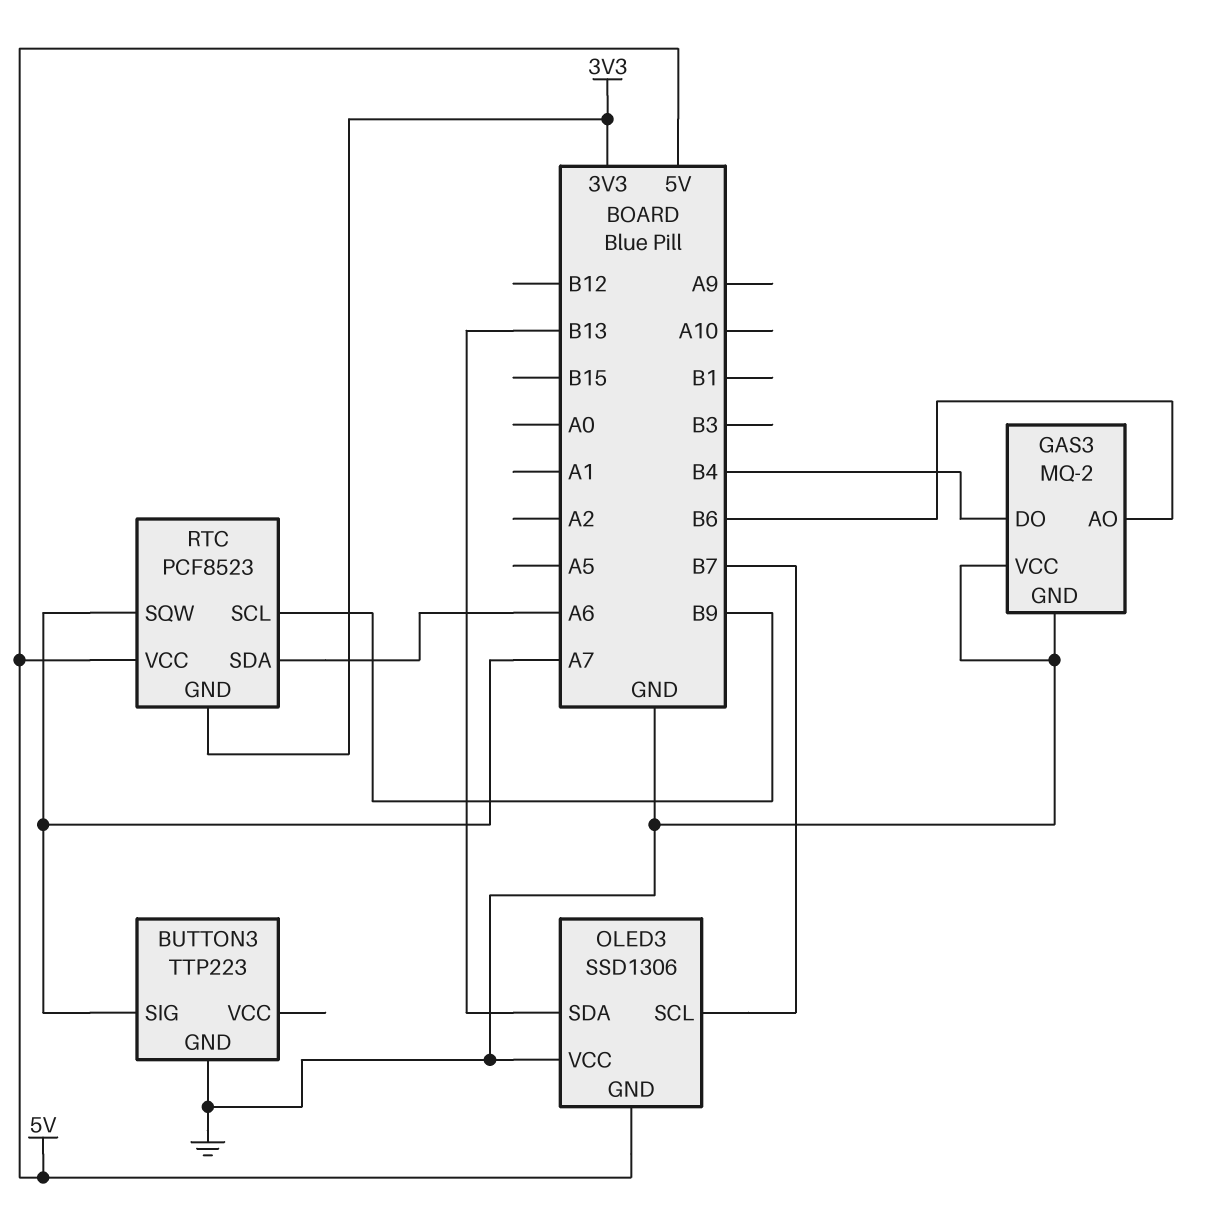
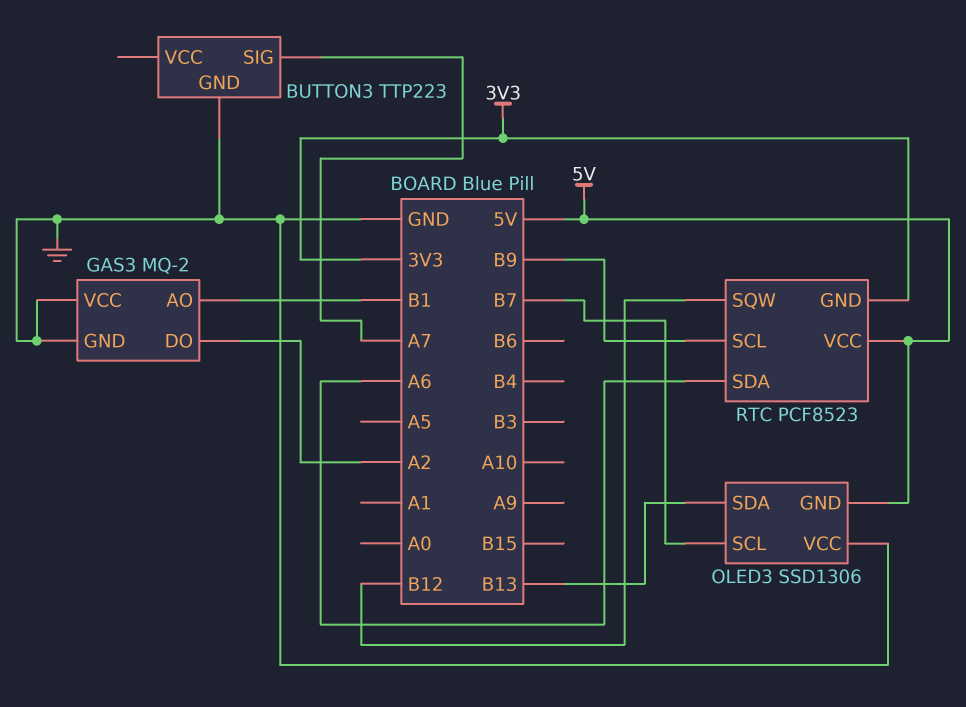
GAS3 pin AO: B6 -> B1
GAS3 pin DO: B4 -> A2
RTC pin SQW: A7 -> B12

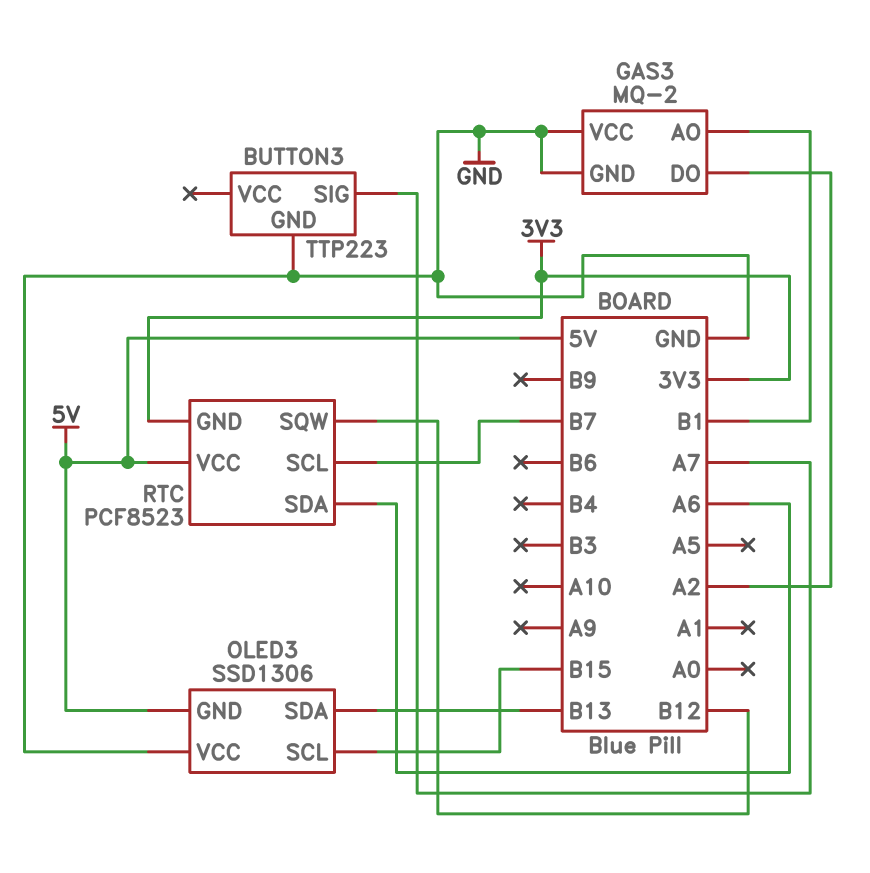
OLED3 pin SCL: B7 -> B15
RTC pin SCL: B9 -> B7

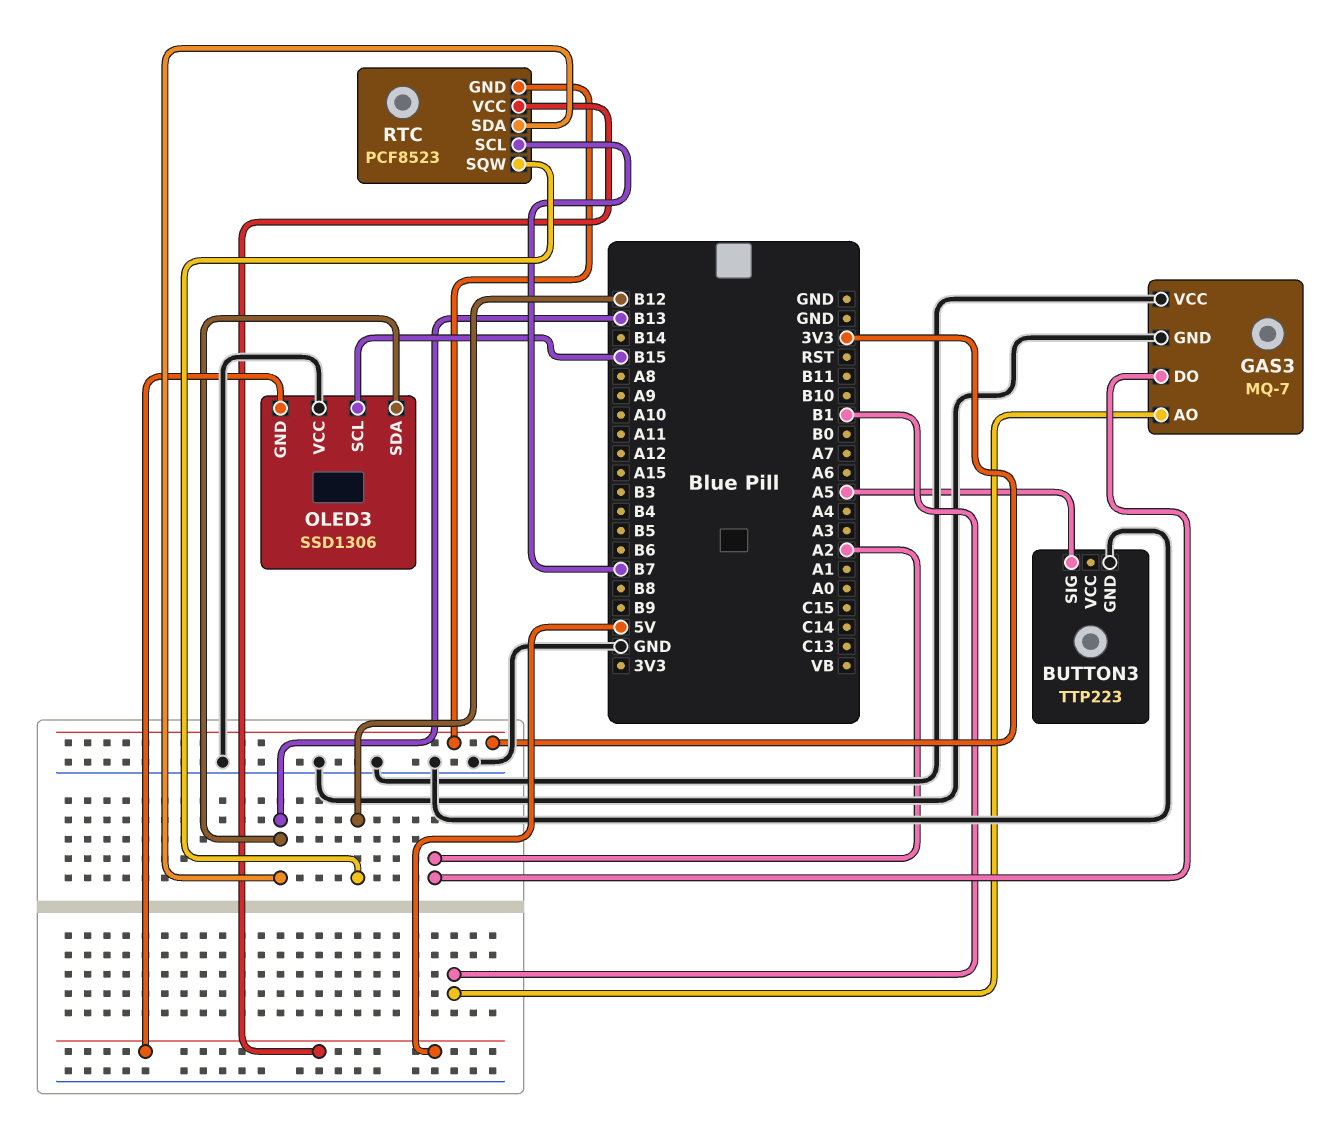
BUTTON3 pin SIG: A7 -> A5
GAS3: MQ-2 -> MQ-7
RTC pin SDA: A6 -> B13

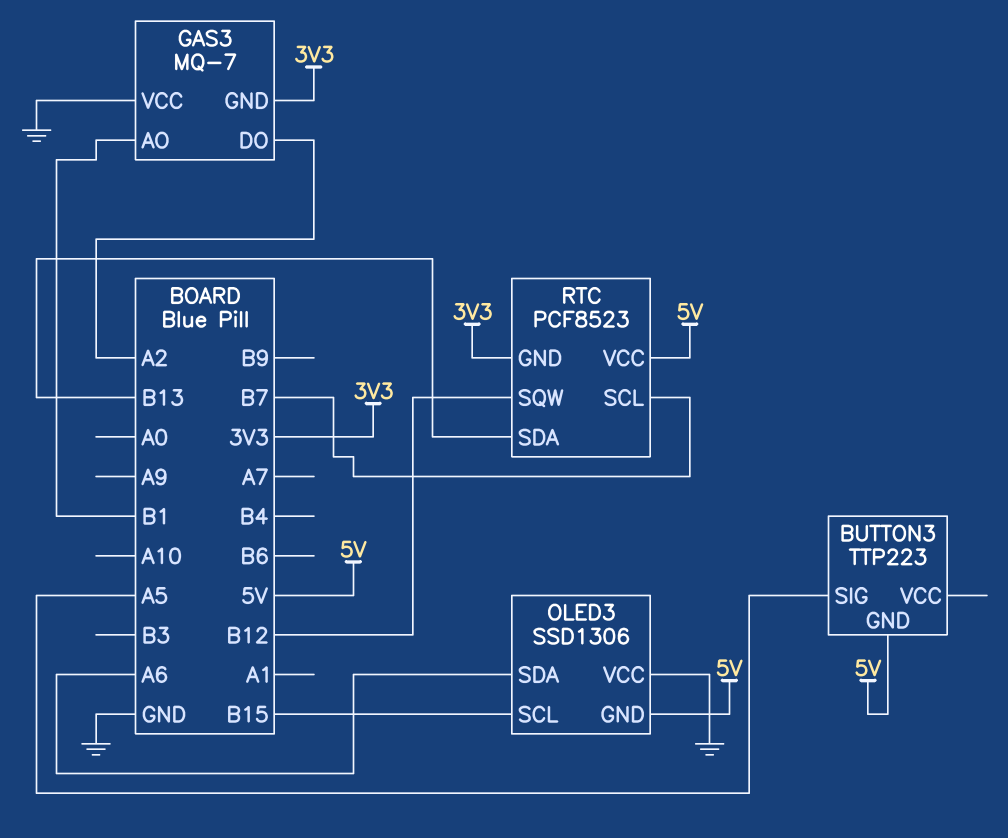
BUTTON3 pin GND: GND -> 5V
GAS3 pin GND: GND -> 3V3
OLED3 pin SDA: B13 -> A6

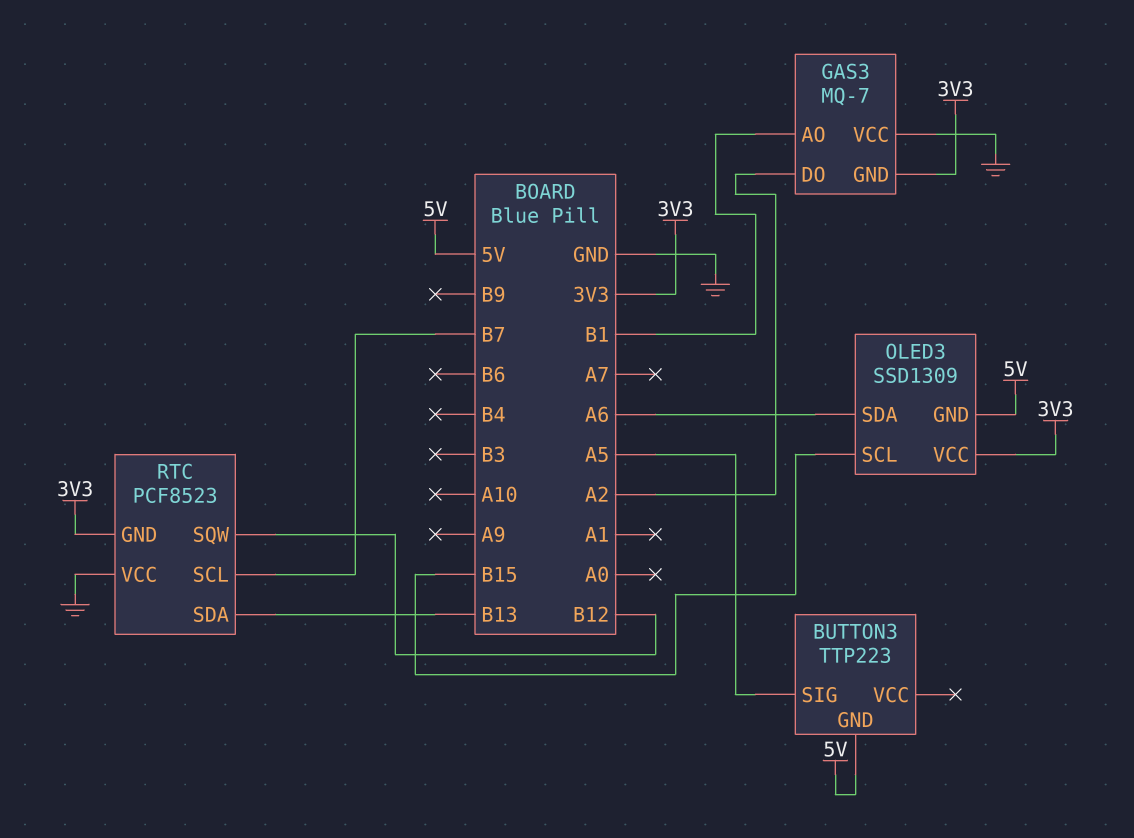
OLED3: SSD1306 -> SSD1309
OLED3 pin VCC: GND -> 3V3
RTC pin VCC: 5V -> GND

